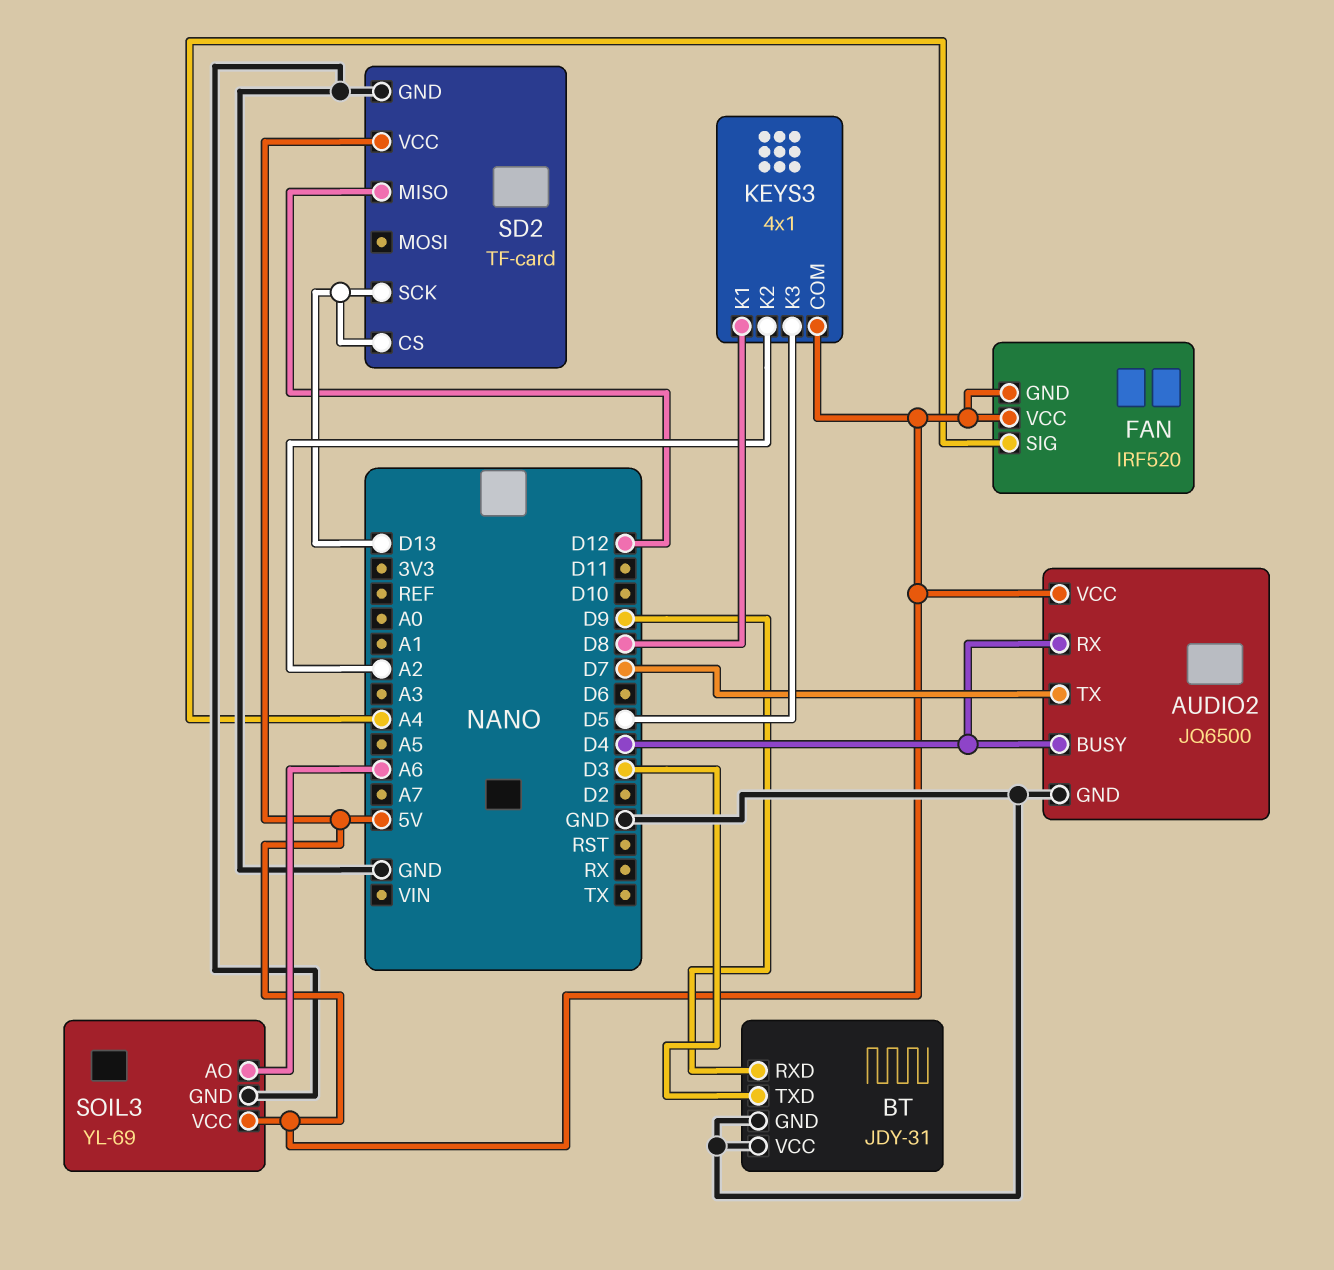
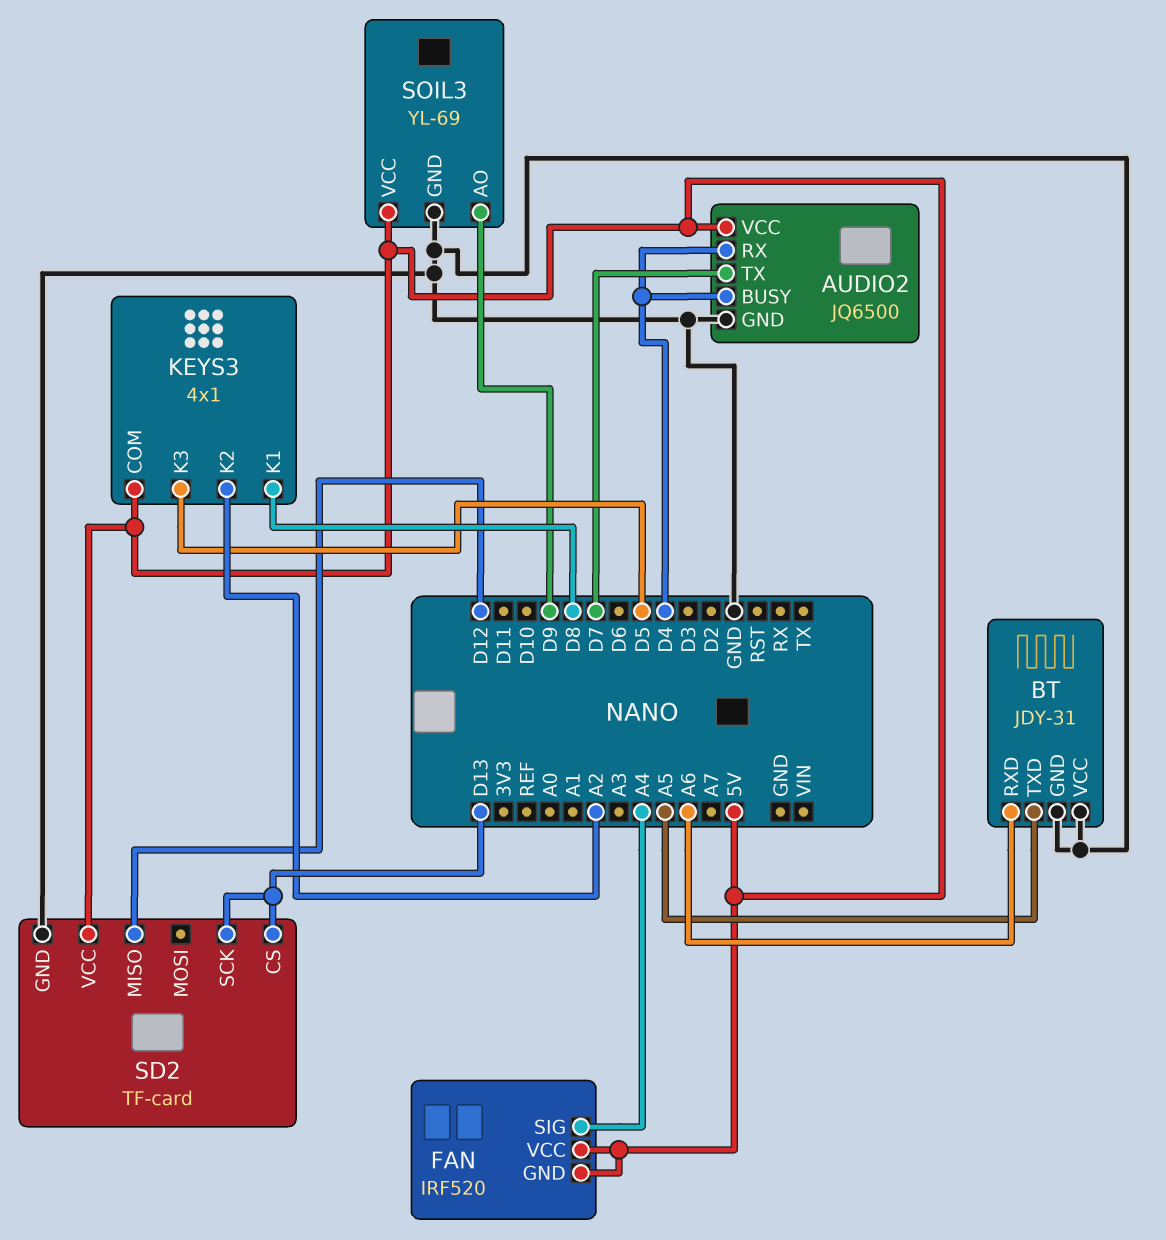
BT pin RXD: D9 -> A6
BT pin TXD: D3 -> A5
SOIL3 pin AO: A6 -> D9

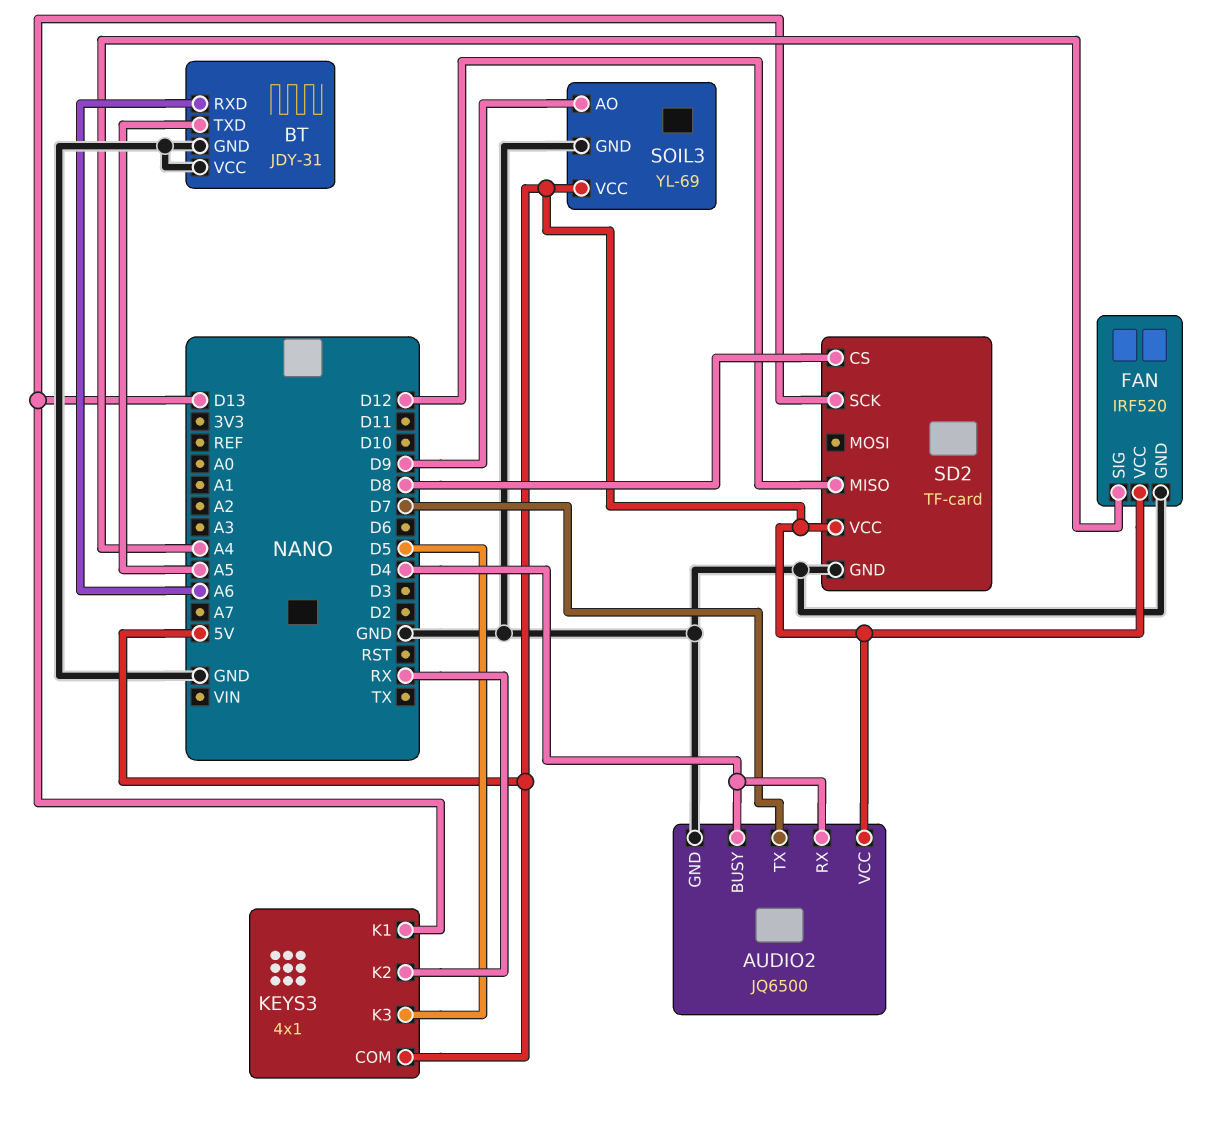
FAN pin GND: 5V -> GND
KEYS3 pin K1: D8 -> D13
KEYS3 pin K2: A2 -> RX
SD2 pin CS: D13 -> D8

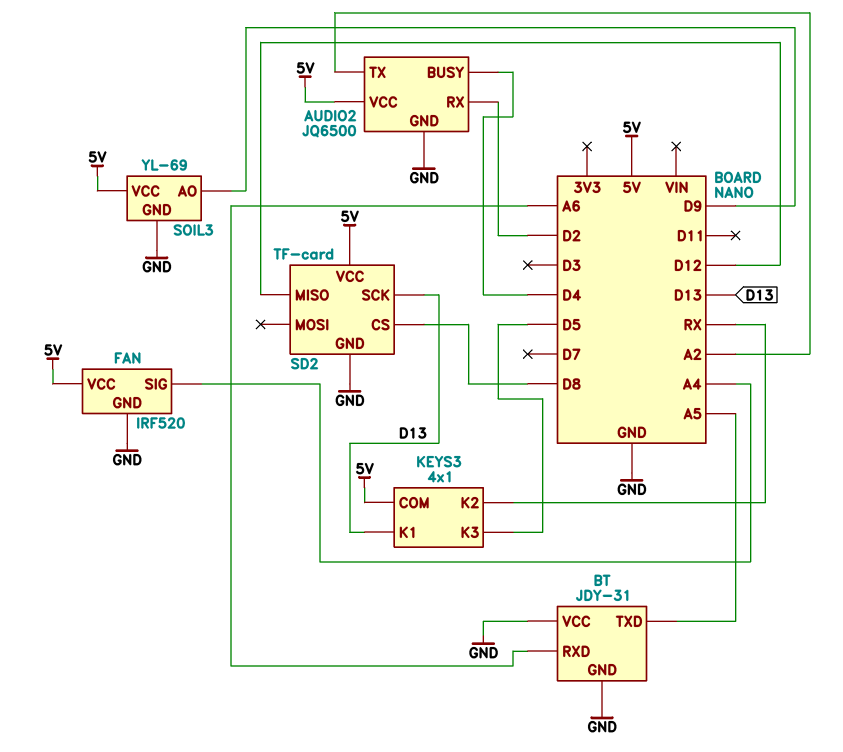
AUDIO2 pin RX: D4 -> D2
AUDIO2 pin TX: D7 -> A2

